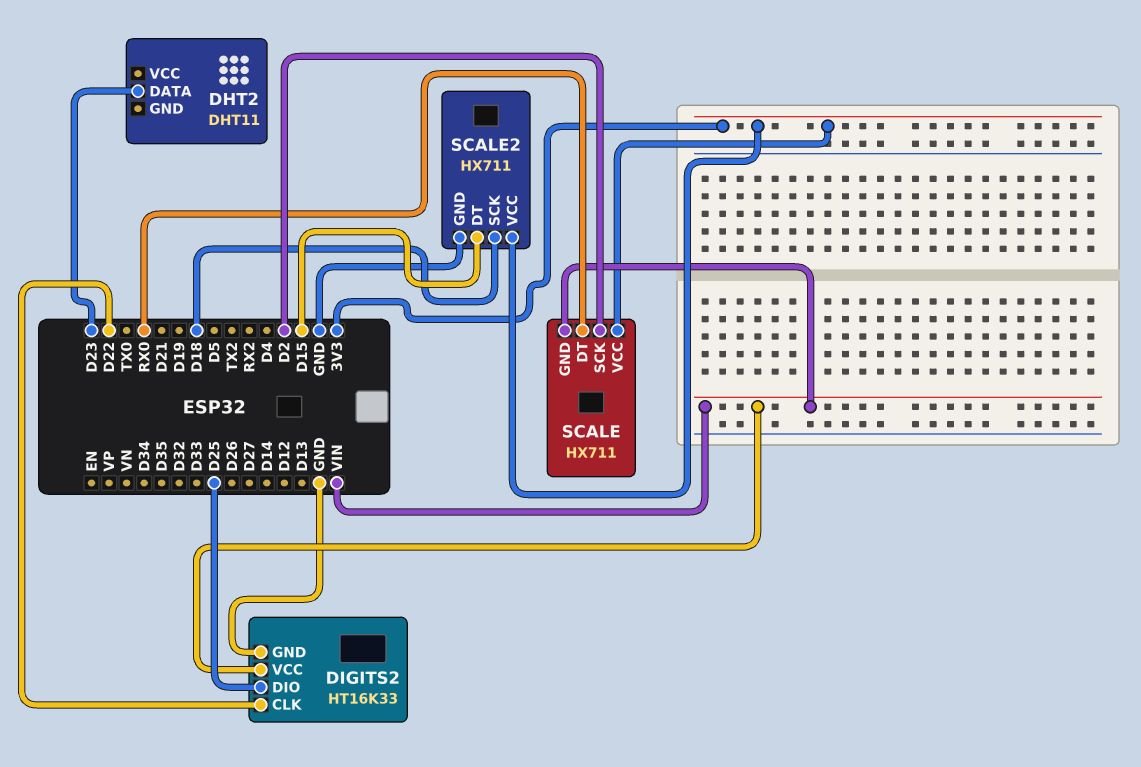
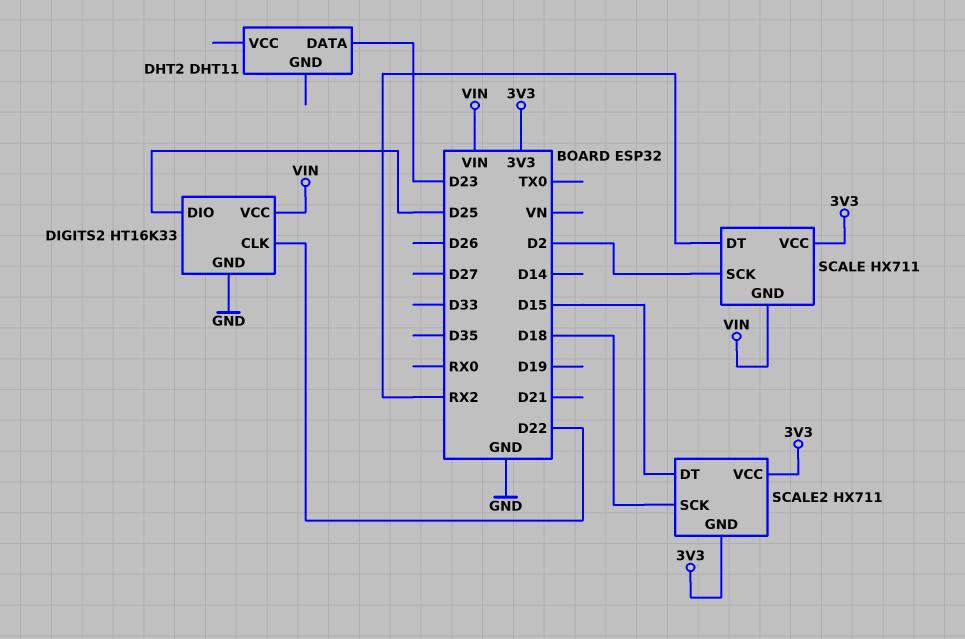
SCALE pin DT: RX0 -> RX2
SCALE2 pin GND: GND -> 3V3

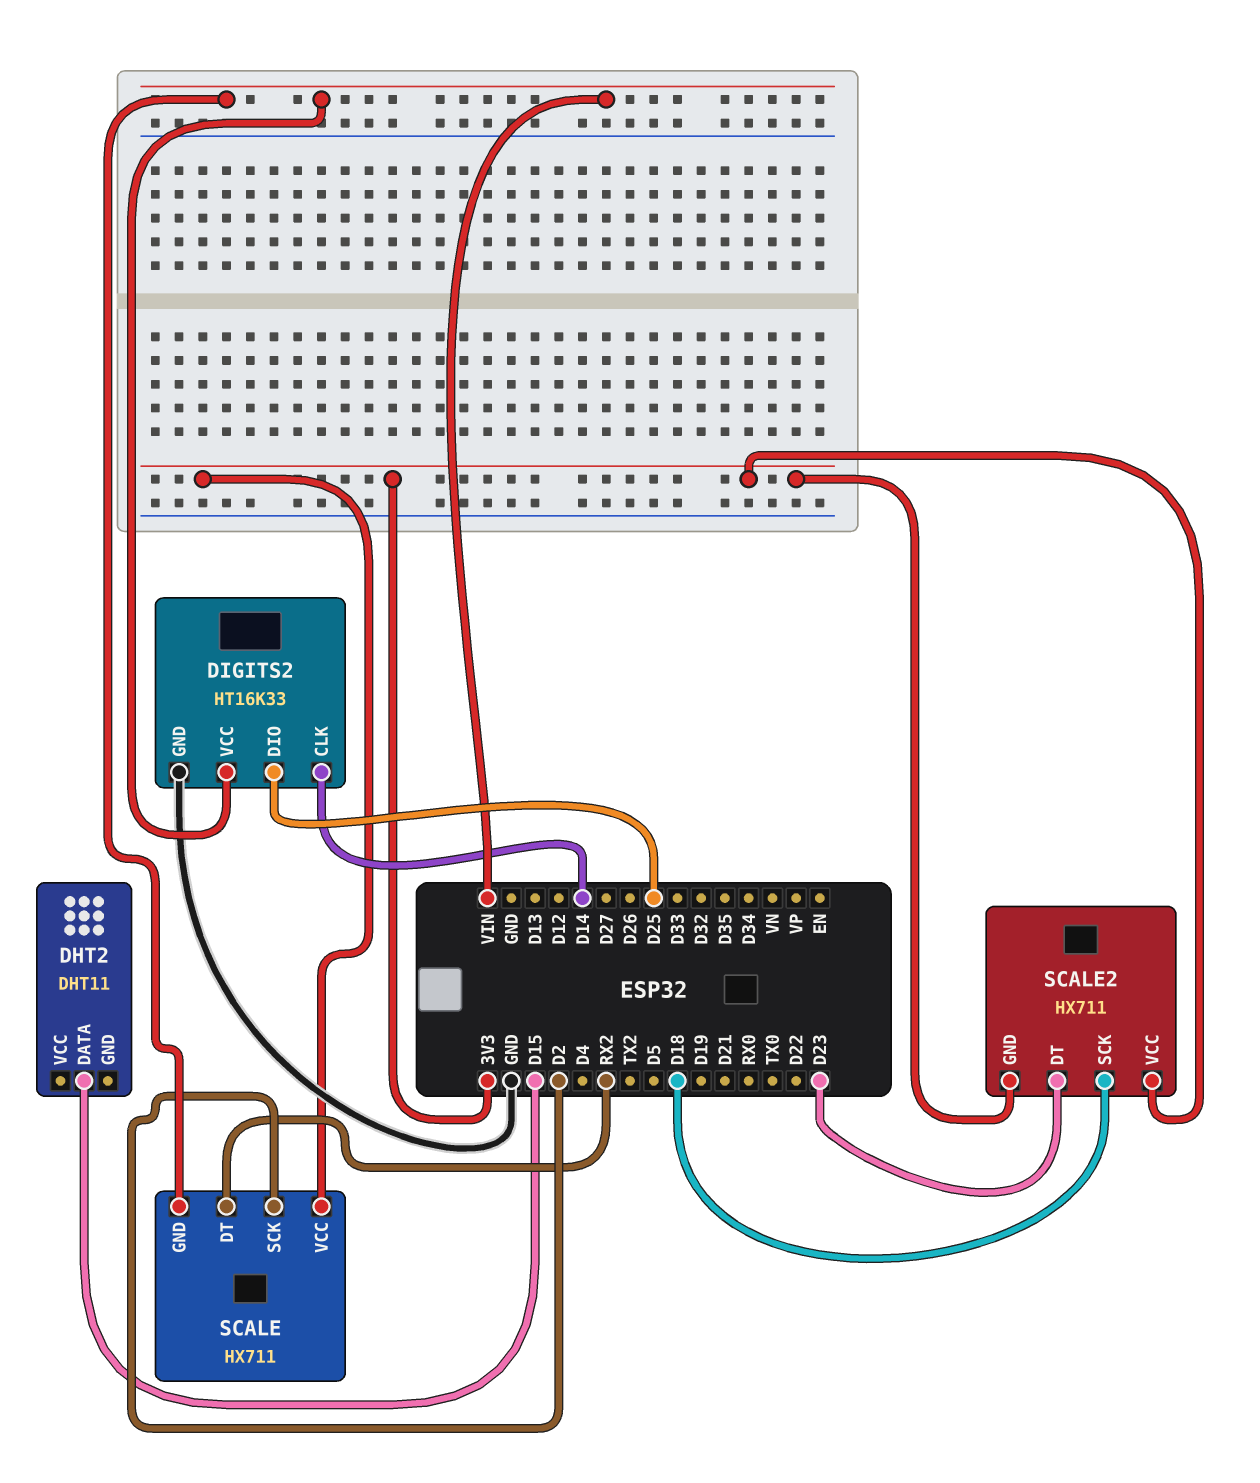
DHT2 pin DATA: D23 -> D15
DIGITS2 pin CLK: D22 -> D14
SCALE2 pin DT: D15 -> D23

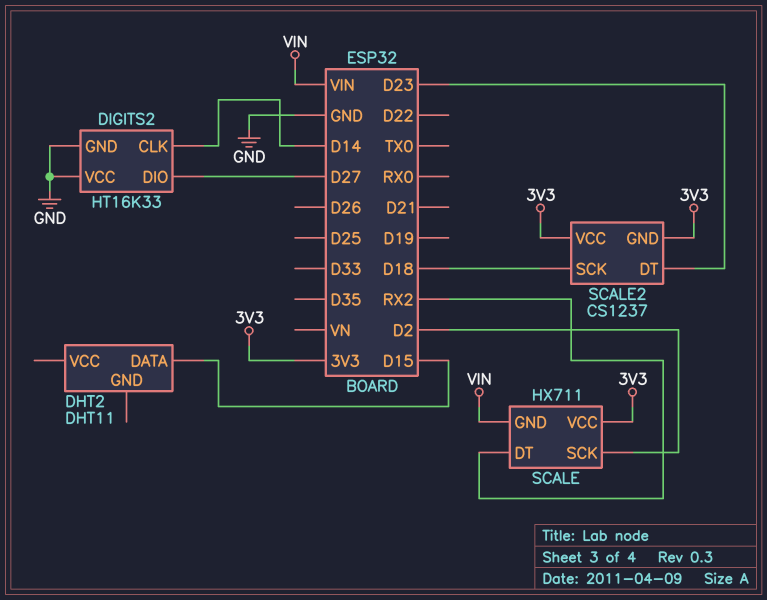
DIGITS2 pin DIO: D25 -> D27
DIGITS2 pin VCC: VIN -> GND
SCALE2: HX711 -> CS1237

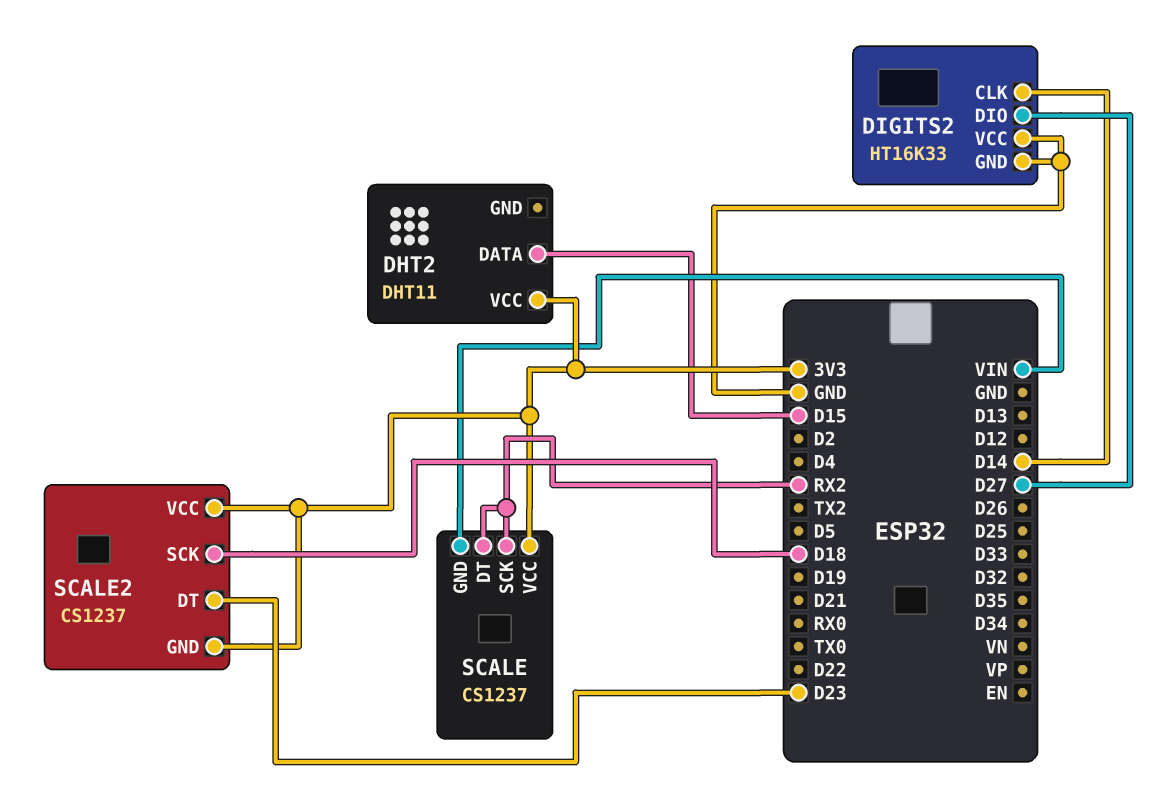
DHT2 pin VCC: none -> 3V3
SCALE: HX711 -> CS1237
SCALE pin SCK: D2 -> RX2

